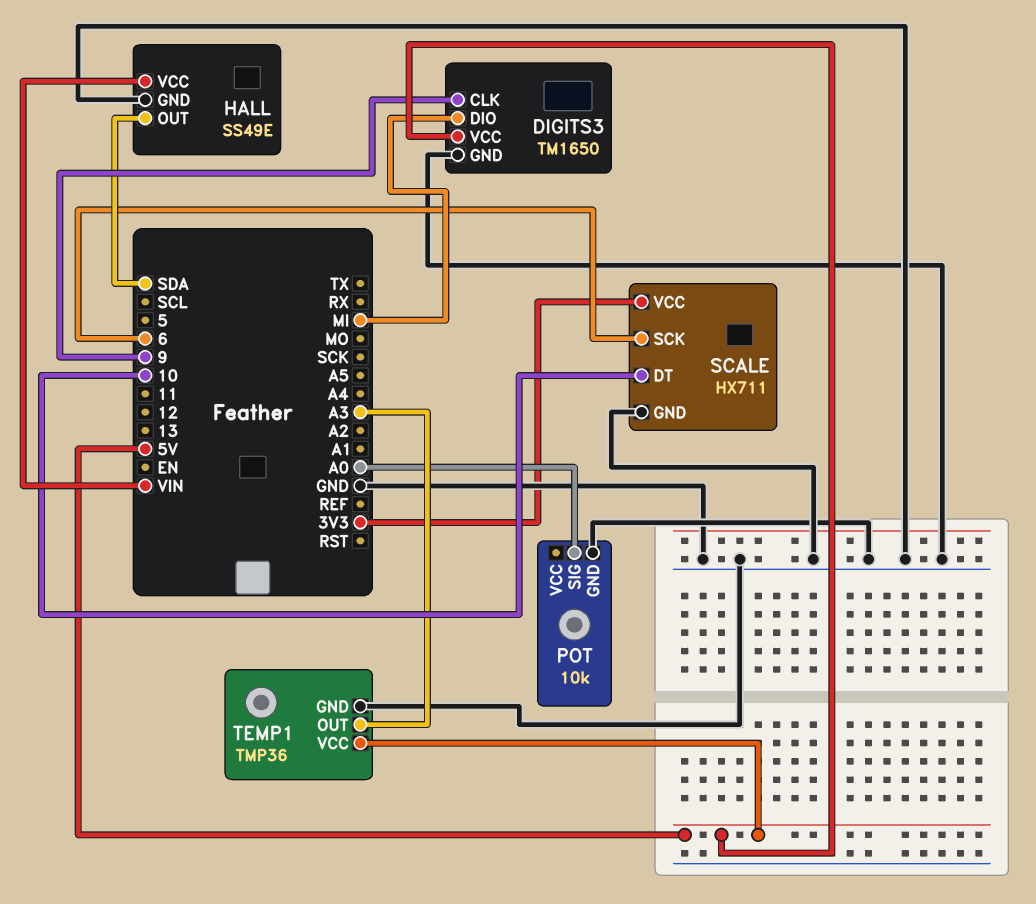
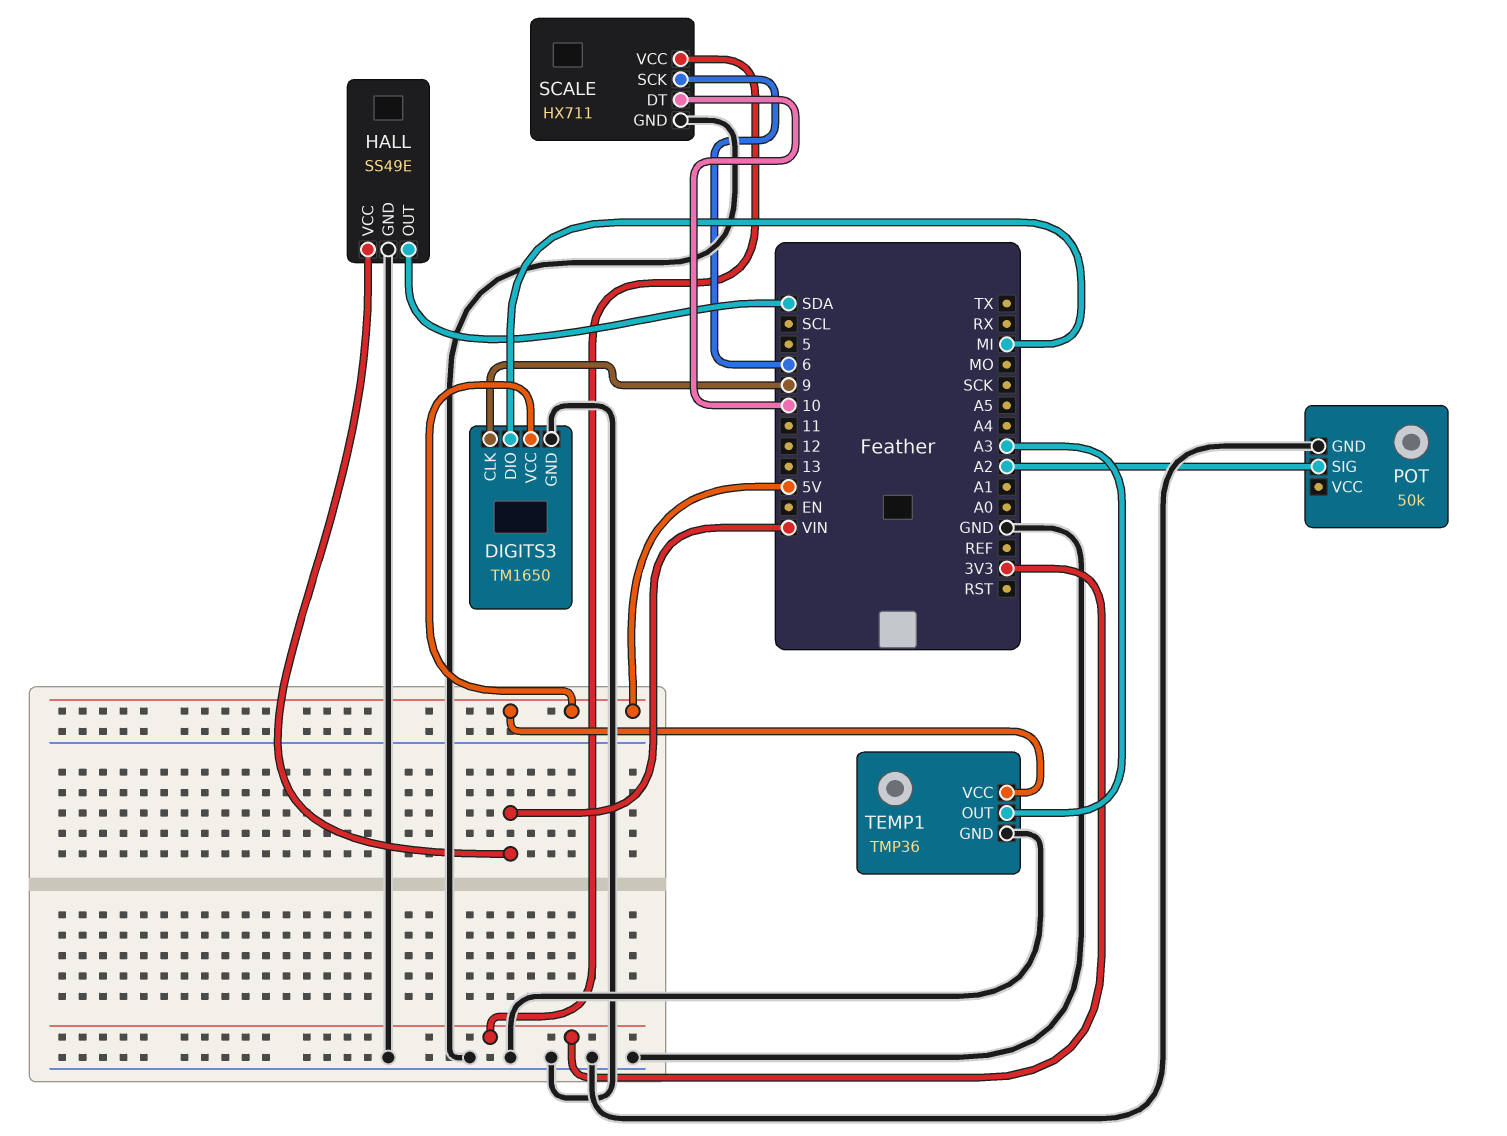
POT: 10k -> 50k
POT pin SIG: A0 -> A2

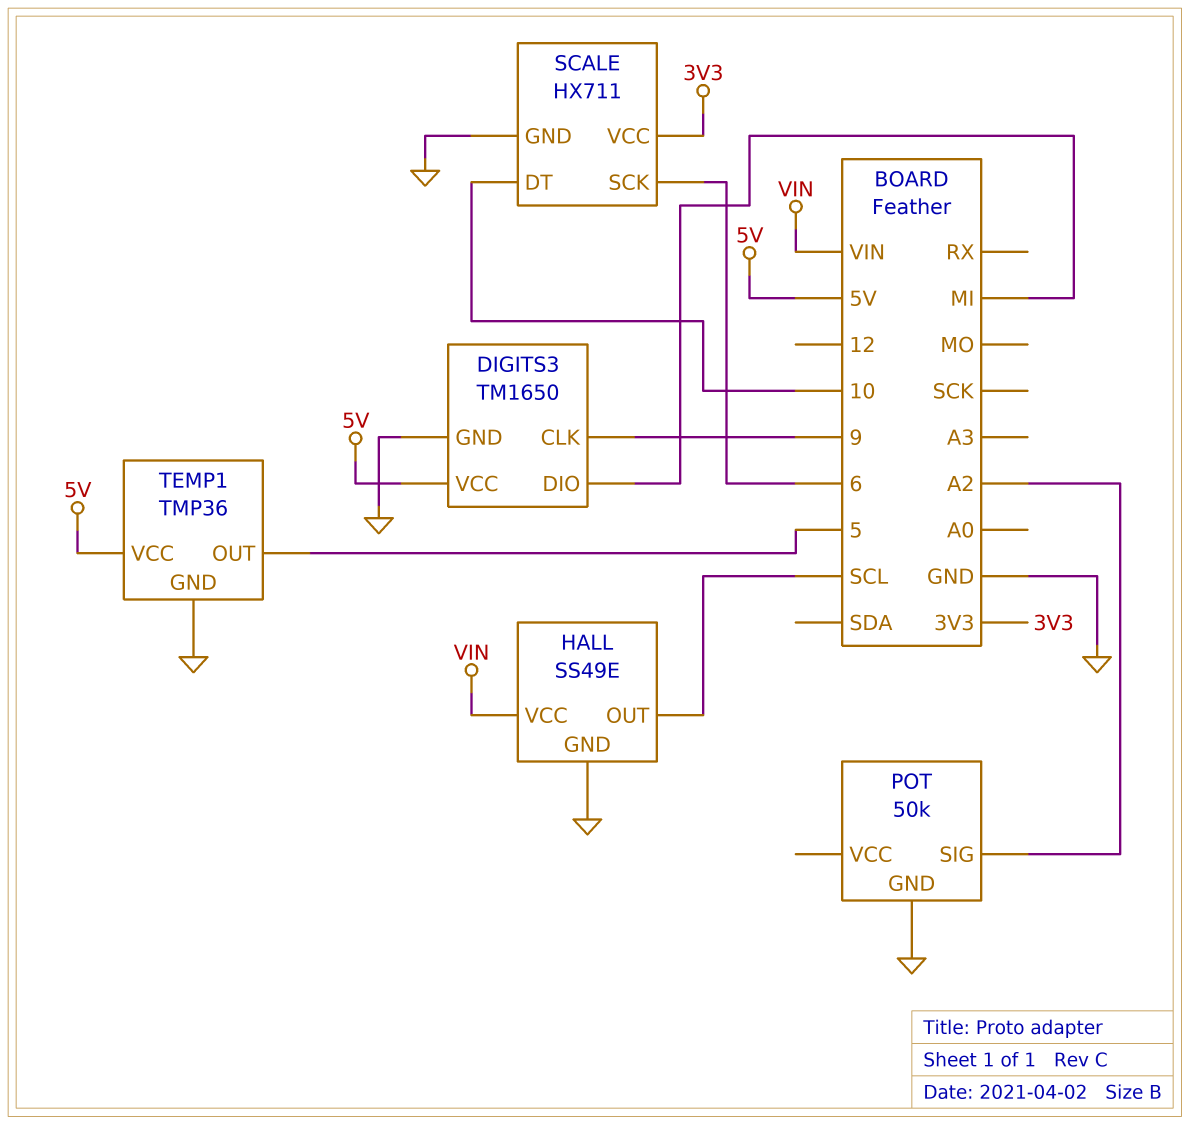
HALL pin OUT: SDA -> SCL
TEMP1 pin OUT: A3 -> 5

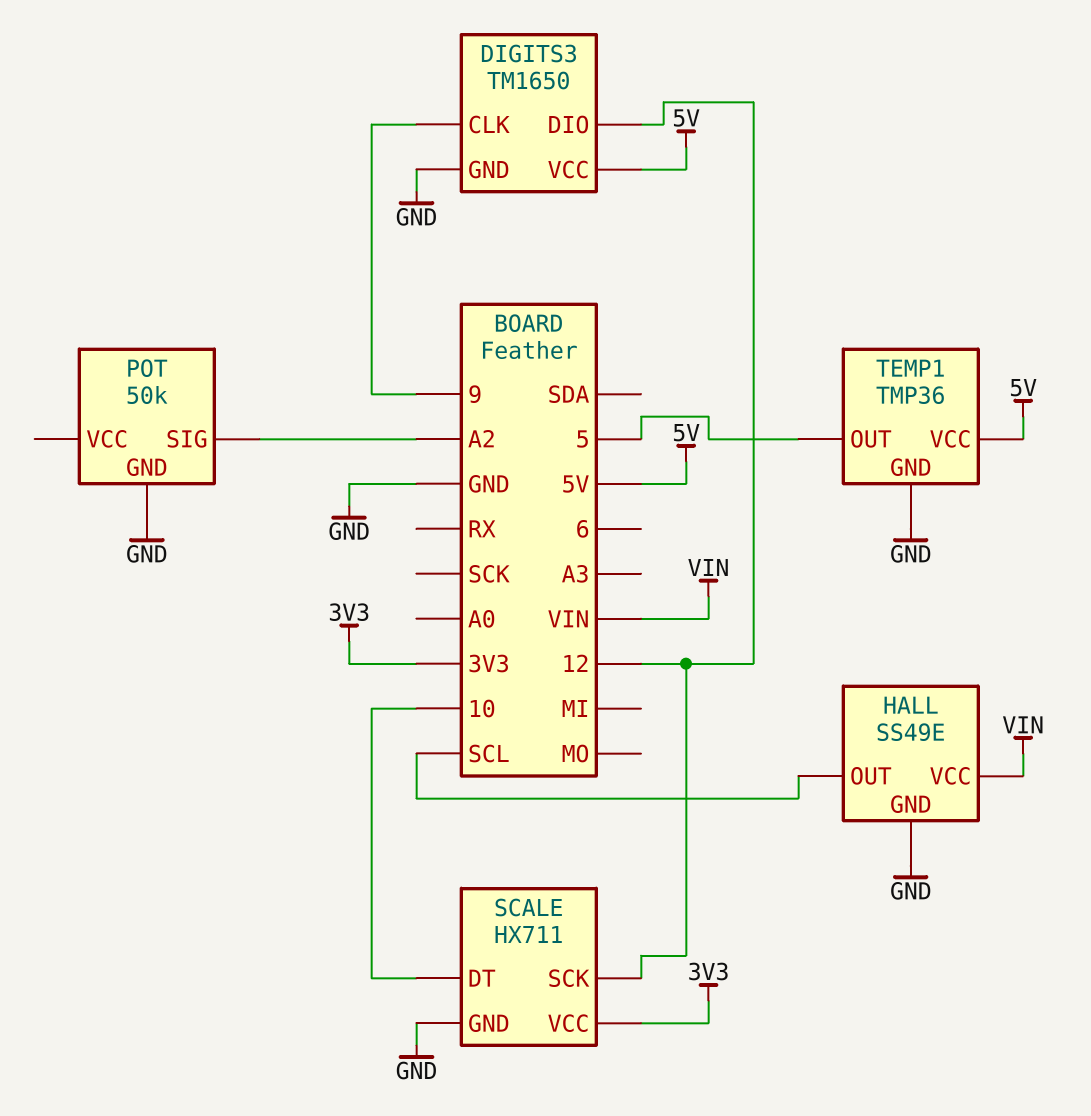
DIGITS3 pin DIO: MI -> 12
SCALE pin SCK: 6 -> 12

